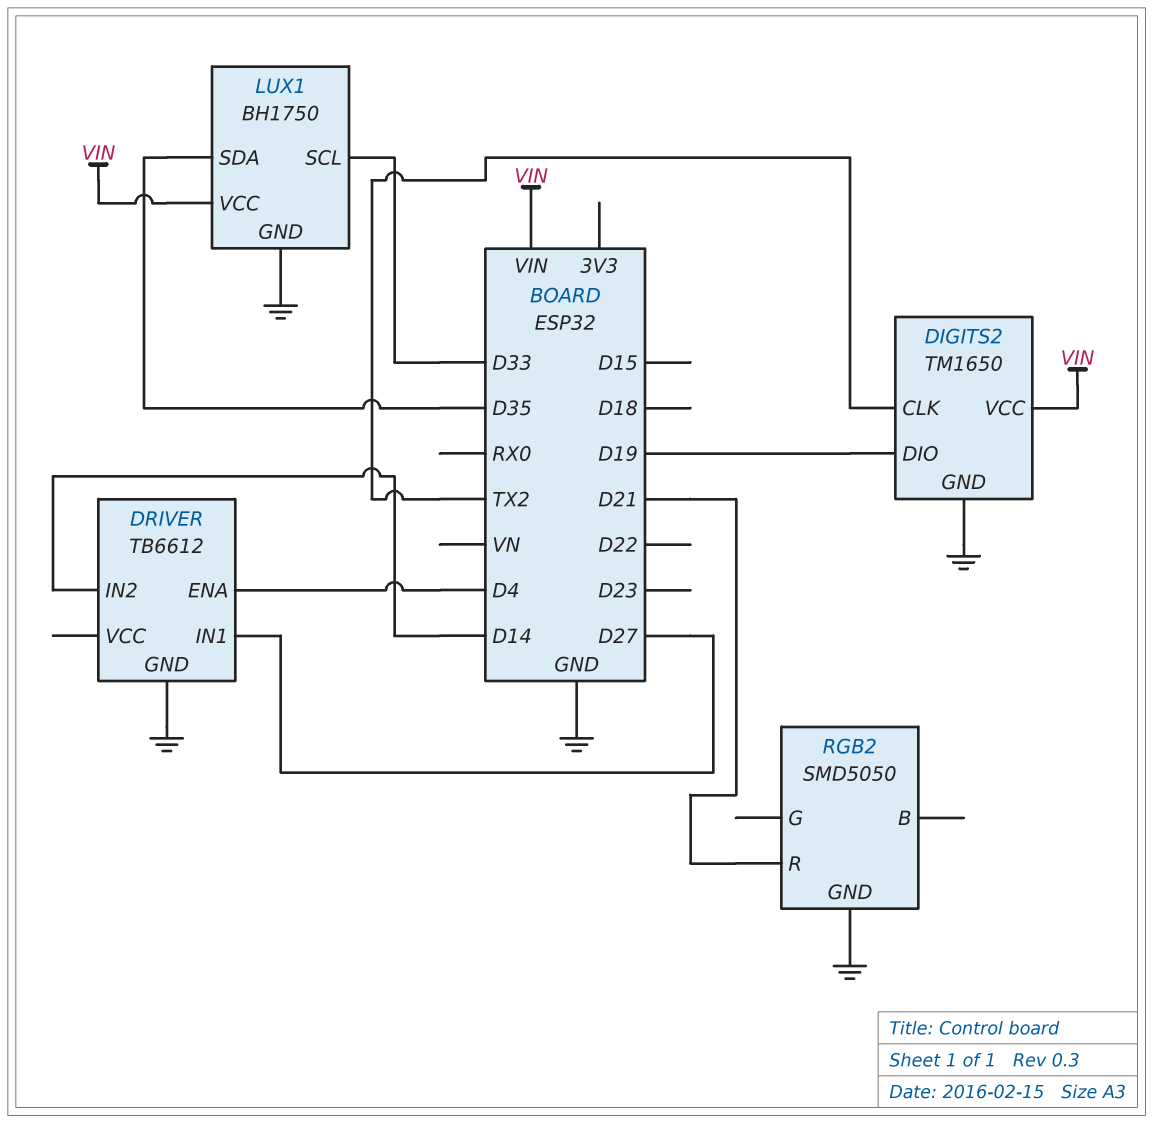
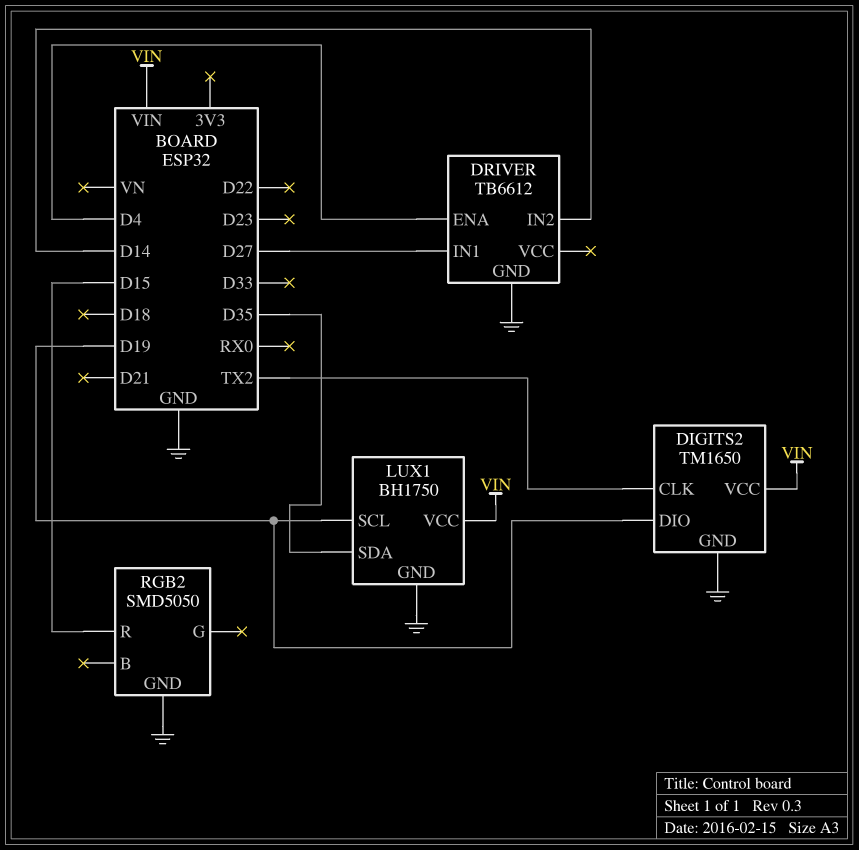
LUX1 pin SCL: D33 -> D19
RGB2 pin R: D21 -> D15

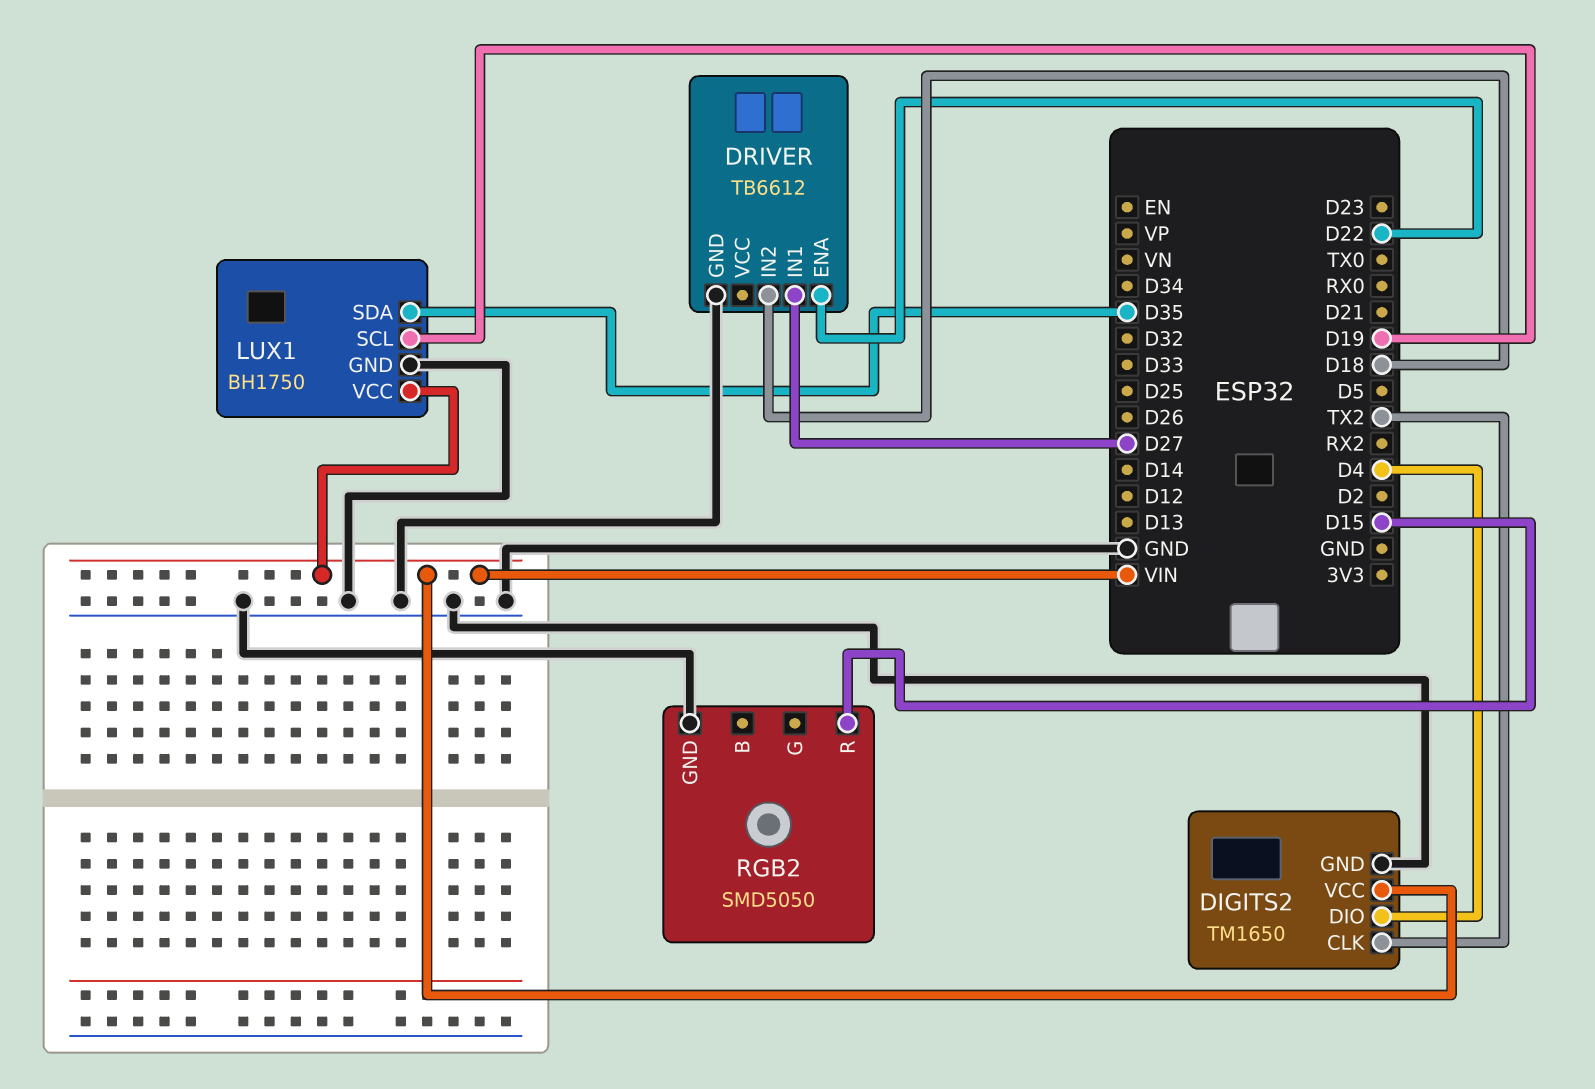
DIGITS2 pin DIO: D19 -> D4
DRIVER pin ENA: D4 -> D22
DRIVER pin IN2: D14 -> D18

